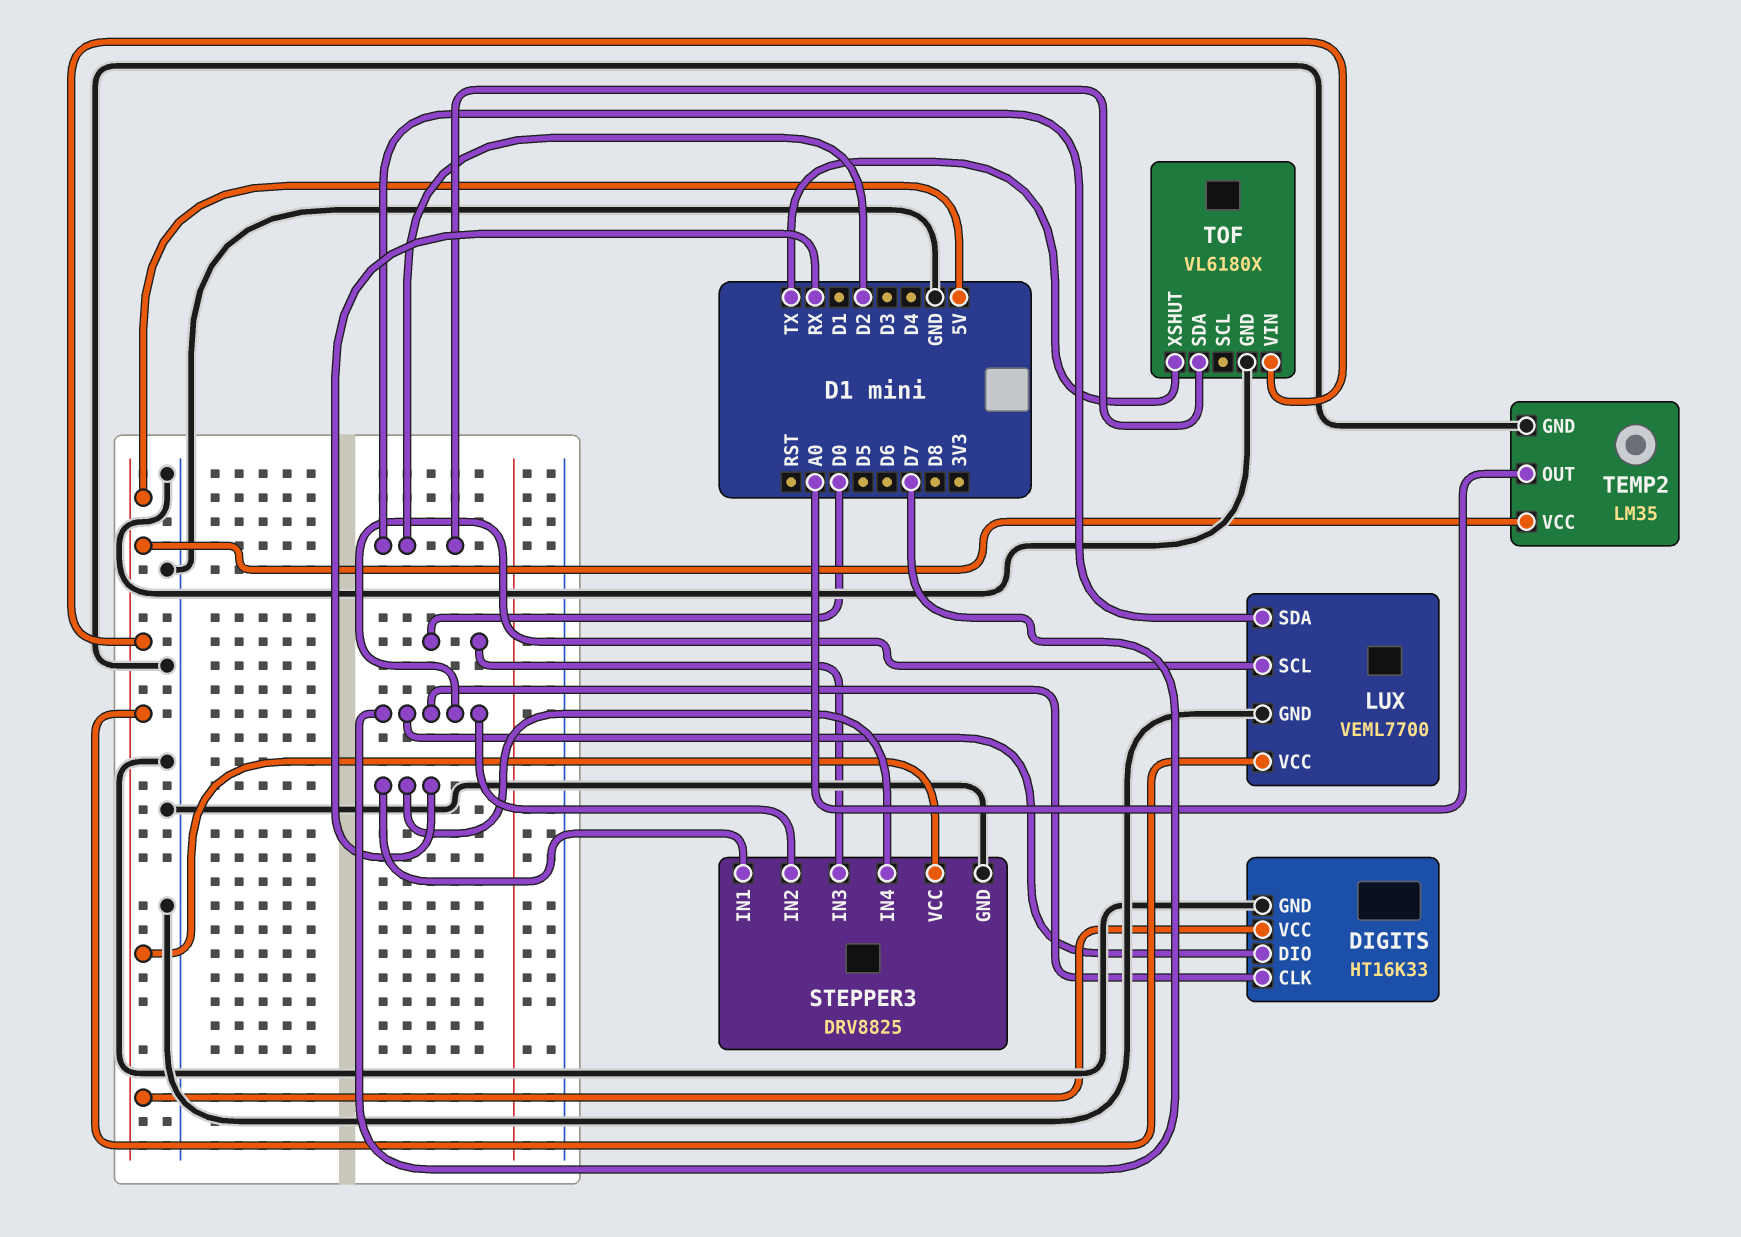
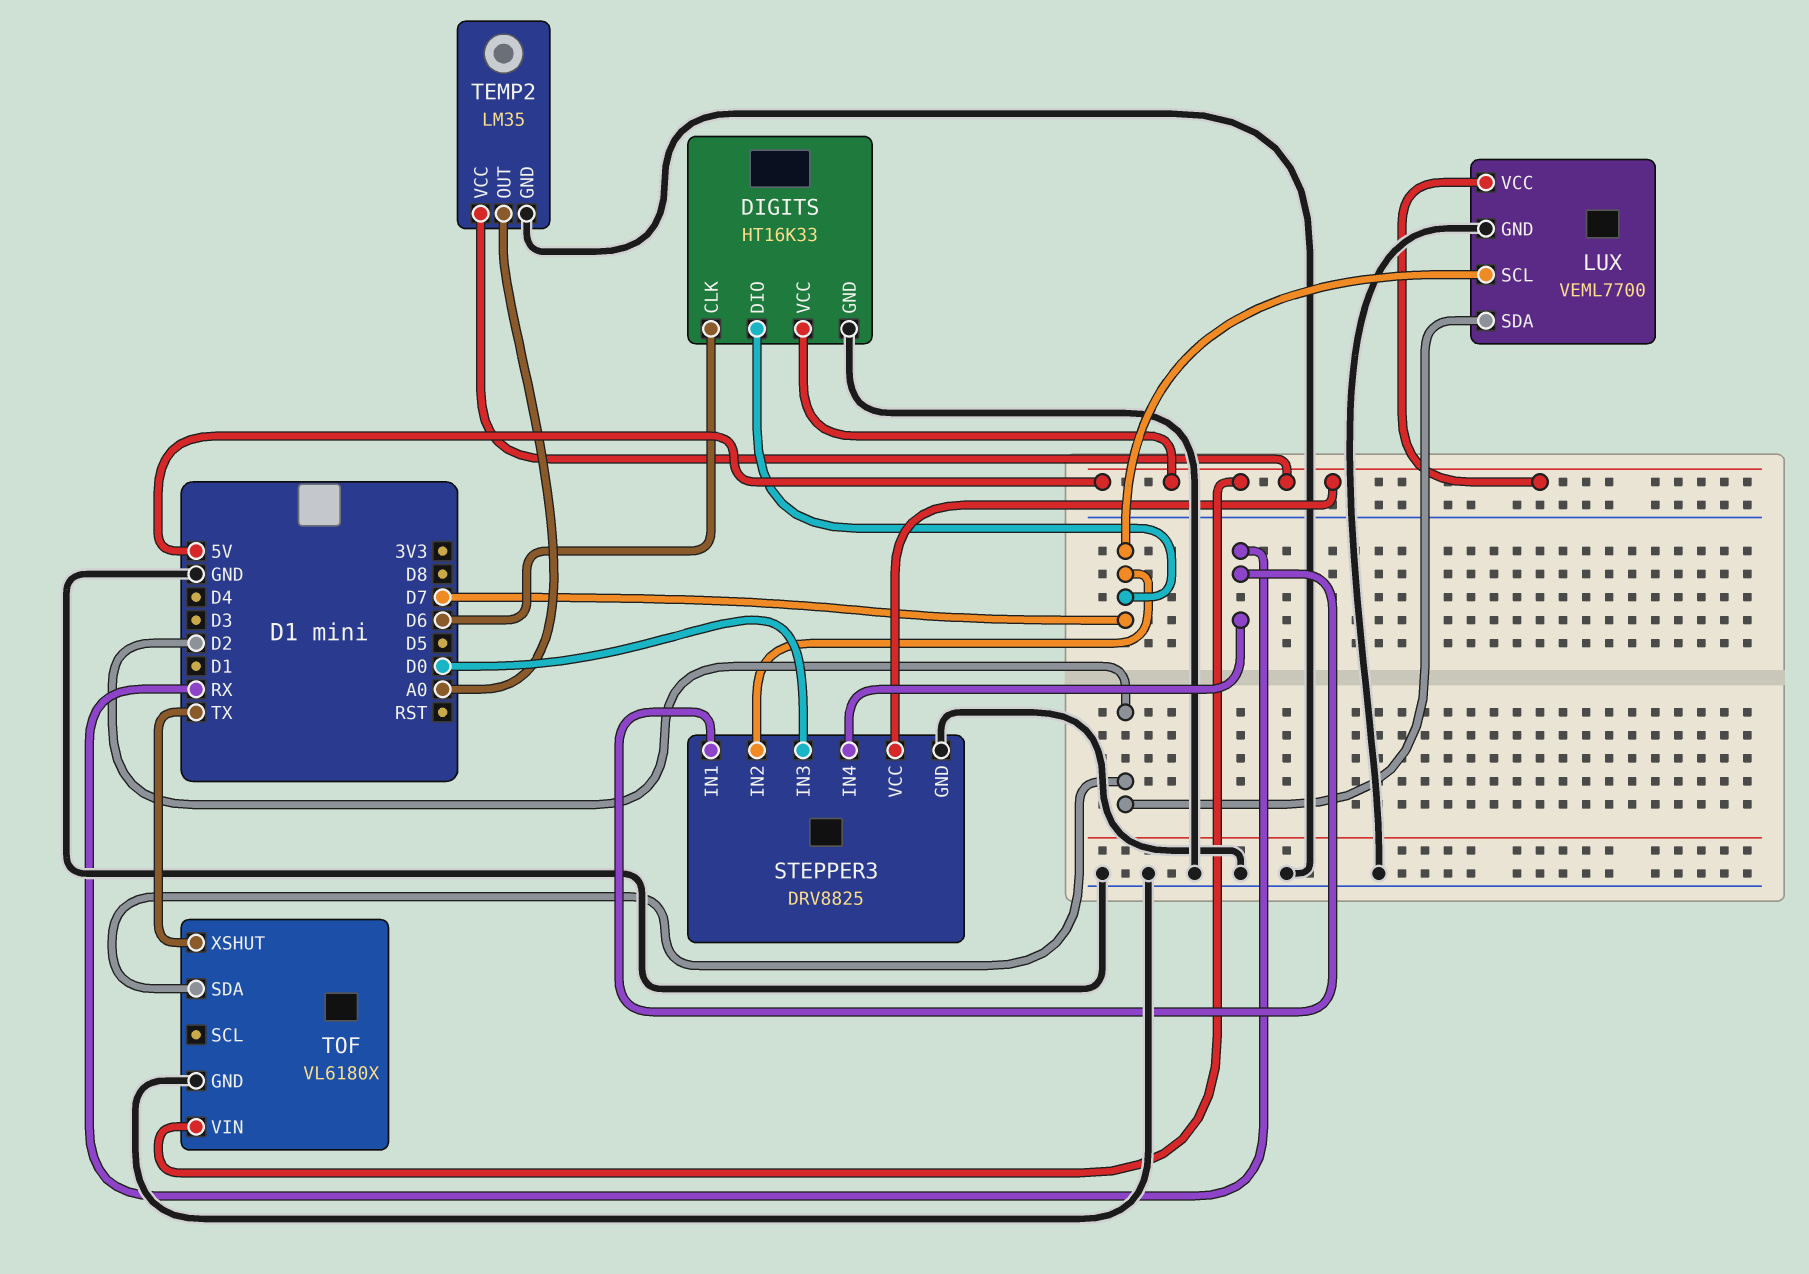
DIGITS pin CLK: D7 -> D6

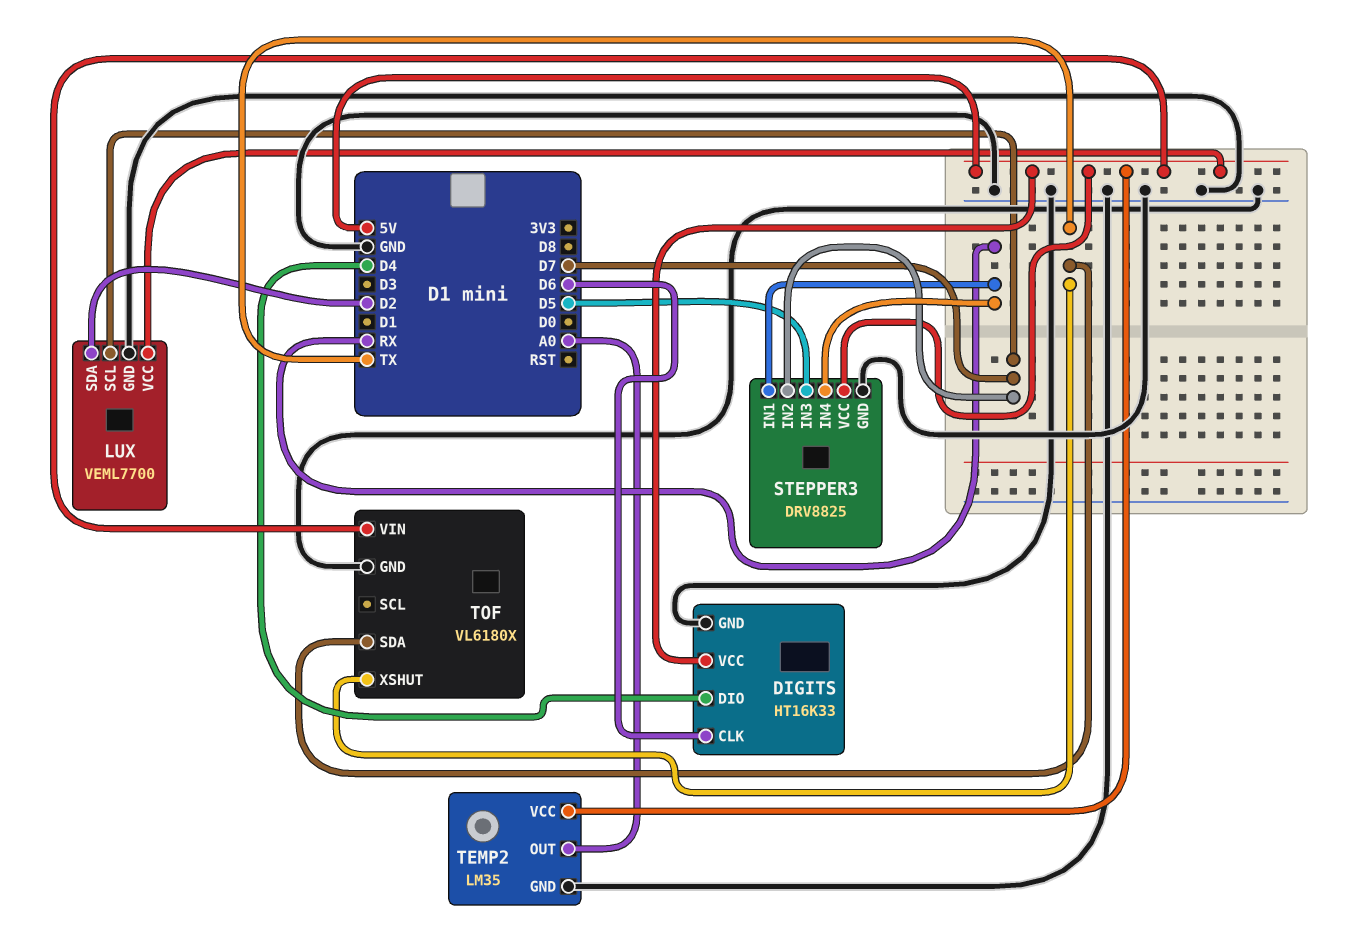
DIGITS pin DIO: D7 -> D4
STEPPER3 pin IN3: D0 -> D5
TOF pin SDA: D2 -> TX

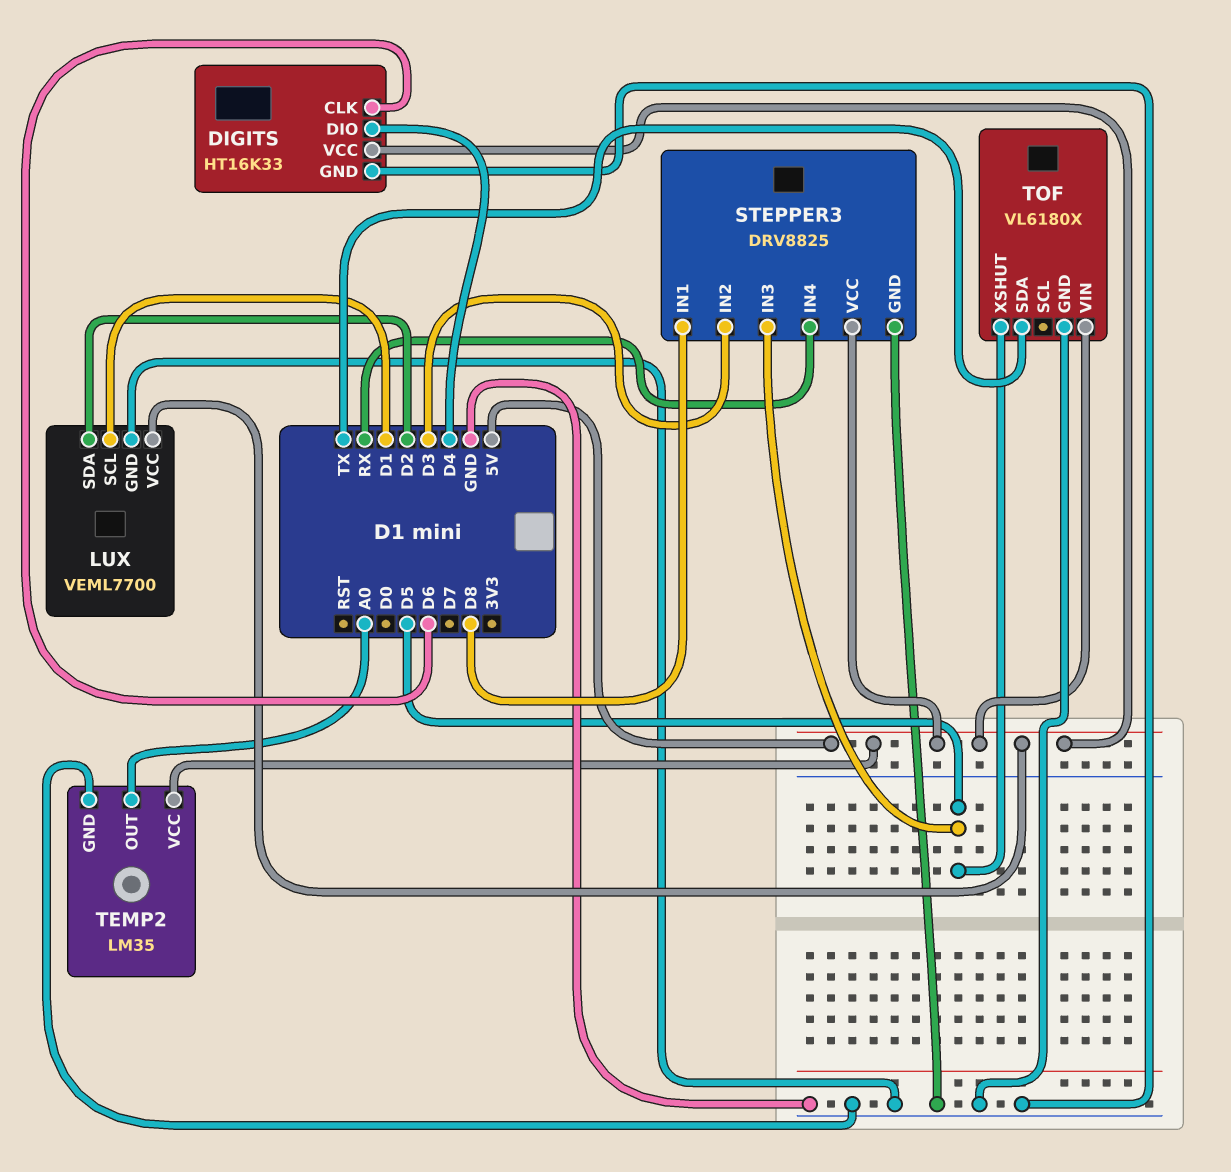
LUX pin SCL: D7 -> D1
STEPPER3 pin IN1: RX -> D8
STEPPER3 pin IN2: D7 -> D3
TOF pin XSHUT: TX -> D5

